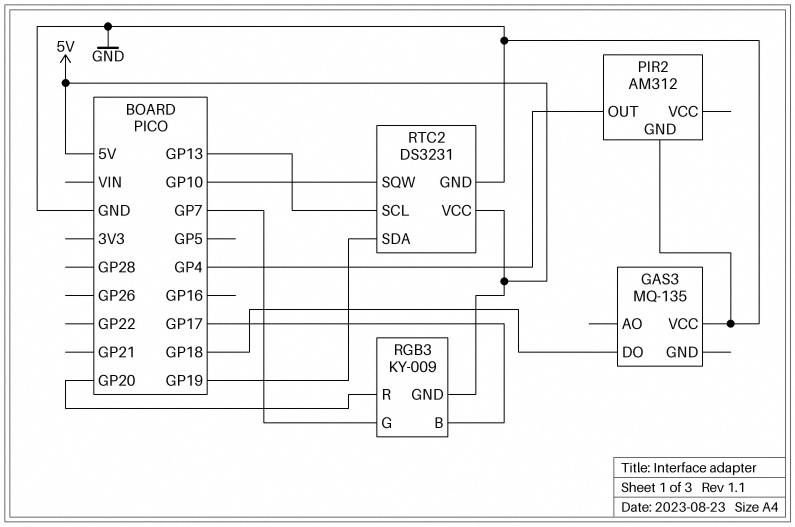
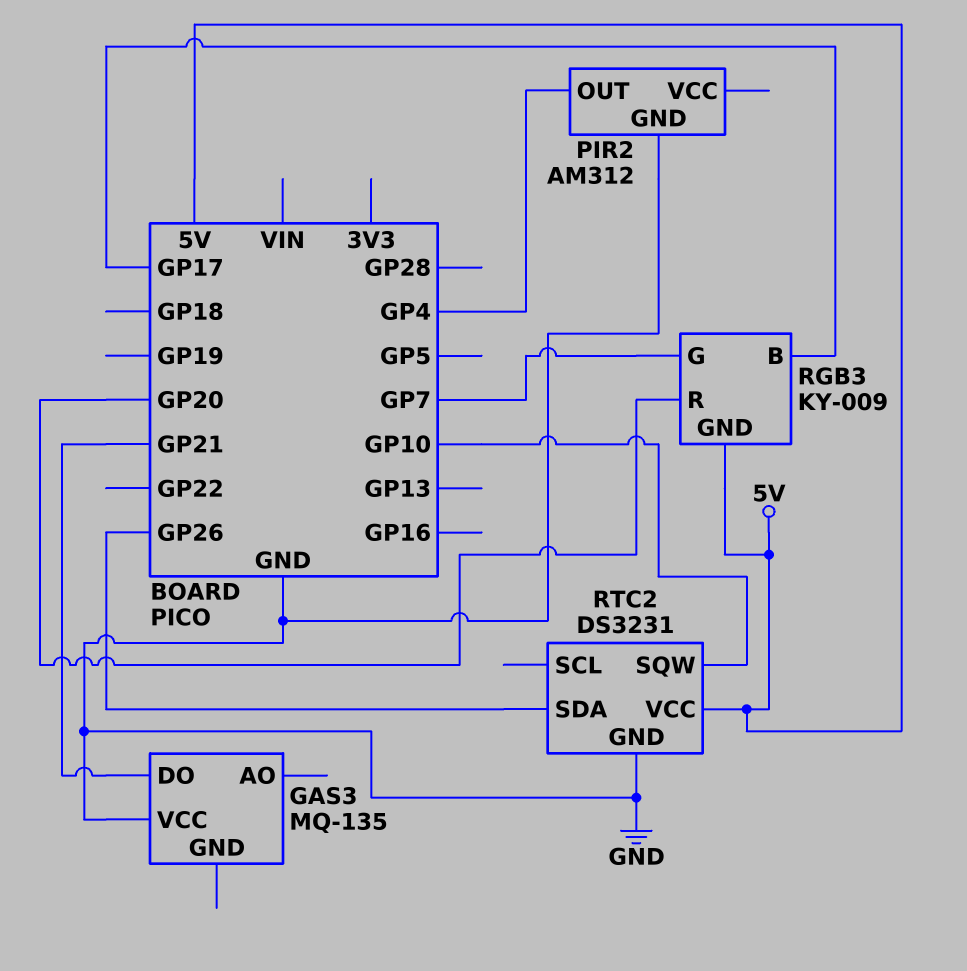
GAS3 pin DO: GP18 -> GP21
RTC2 pin SCL: GP13 -> none
RTC2 pin SDA: GP19 -> GP26

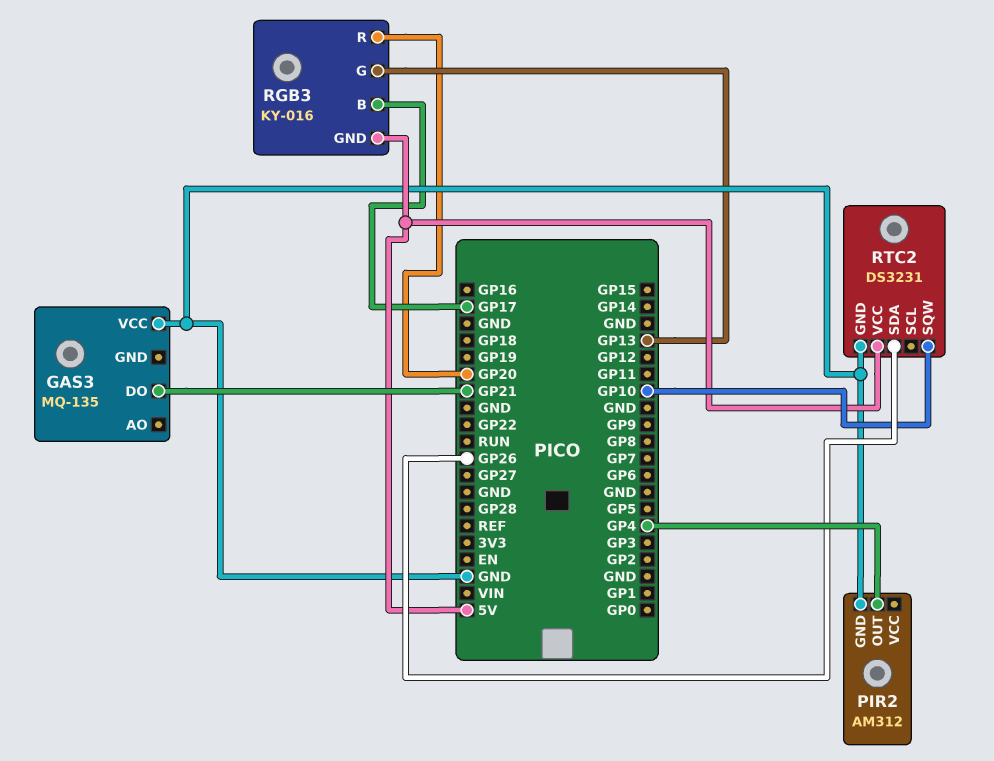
RGB3: KY-009 -> KY-016
RGB3 pin G: GP7 -> GP13

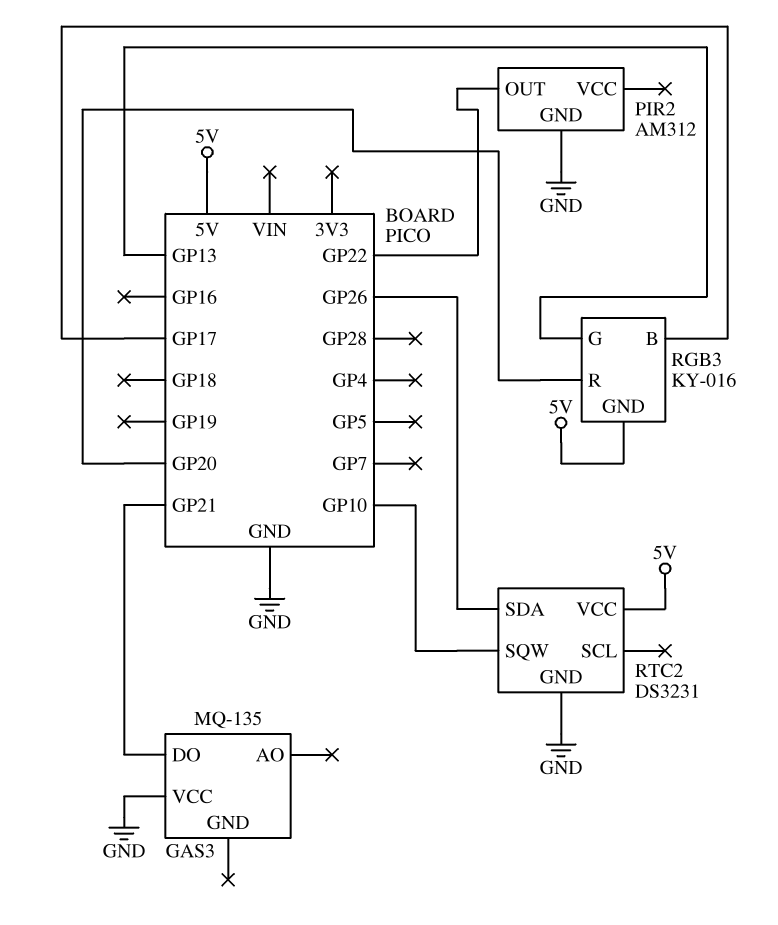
PIR2 pin OUT: GP4 -> GP22

